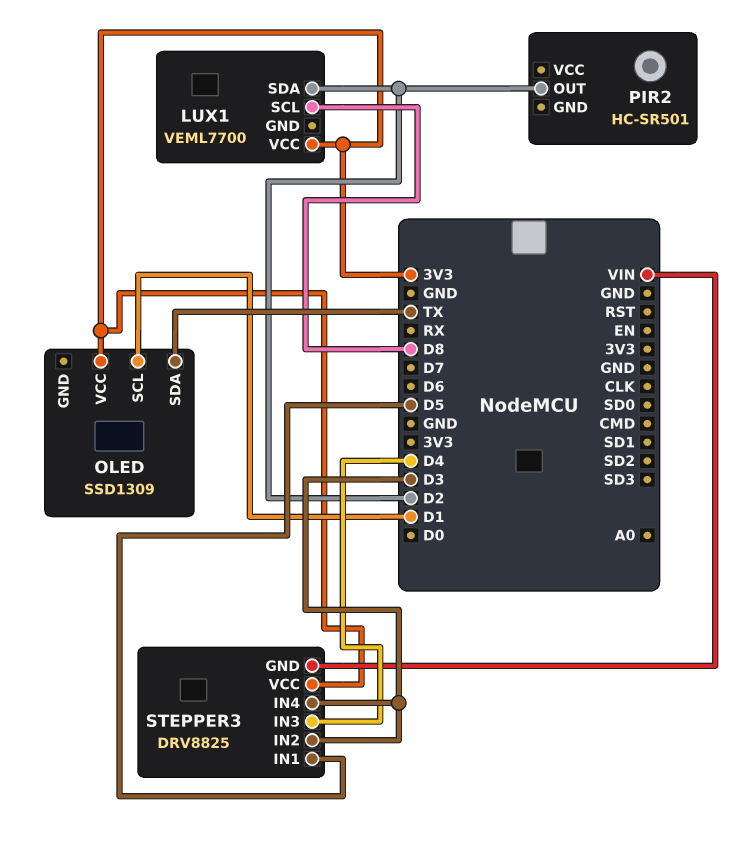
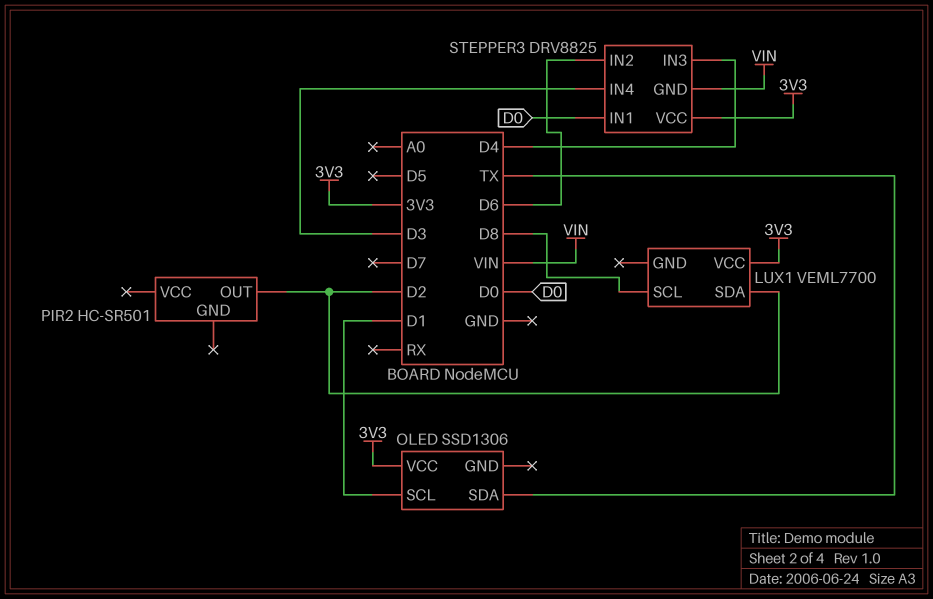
OLED: SSD1309 -> SSD1306
STEPPER3 pin IN1: D5 -> D0
STEPPER3 pin IN2: D3 -> D6

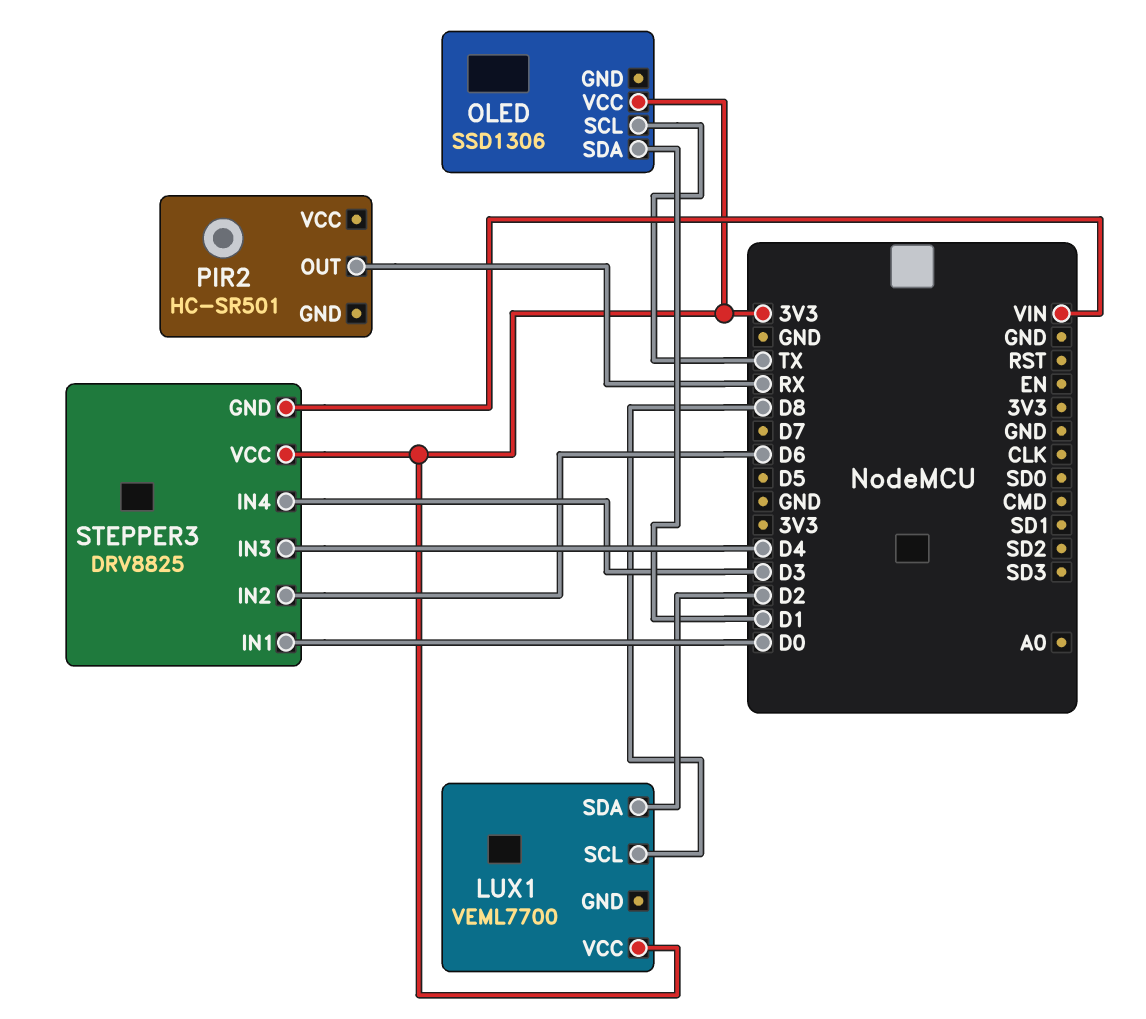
OLED pin SCL: D1 -> TX
OLED pin SDA: TX -> D1
PIR2 pin OUT: D2 -> RX

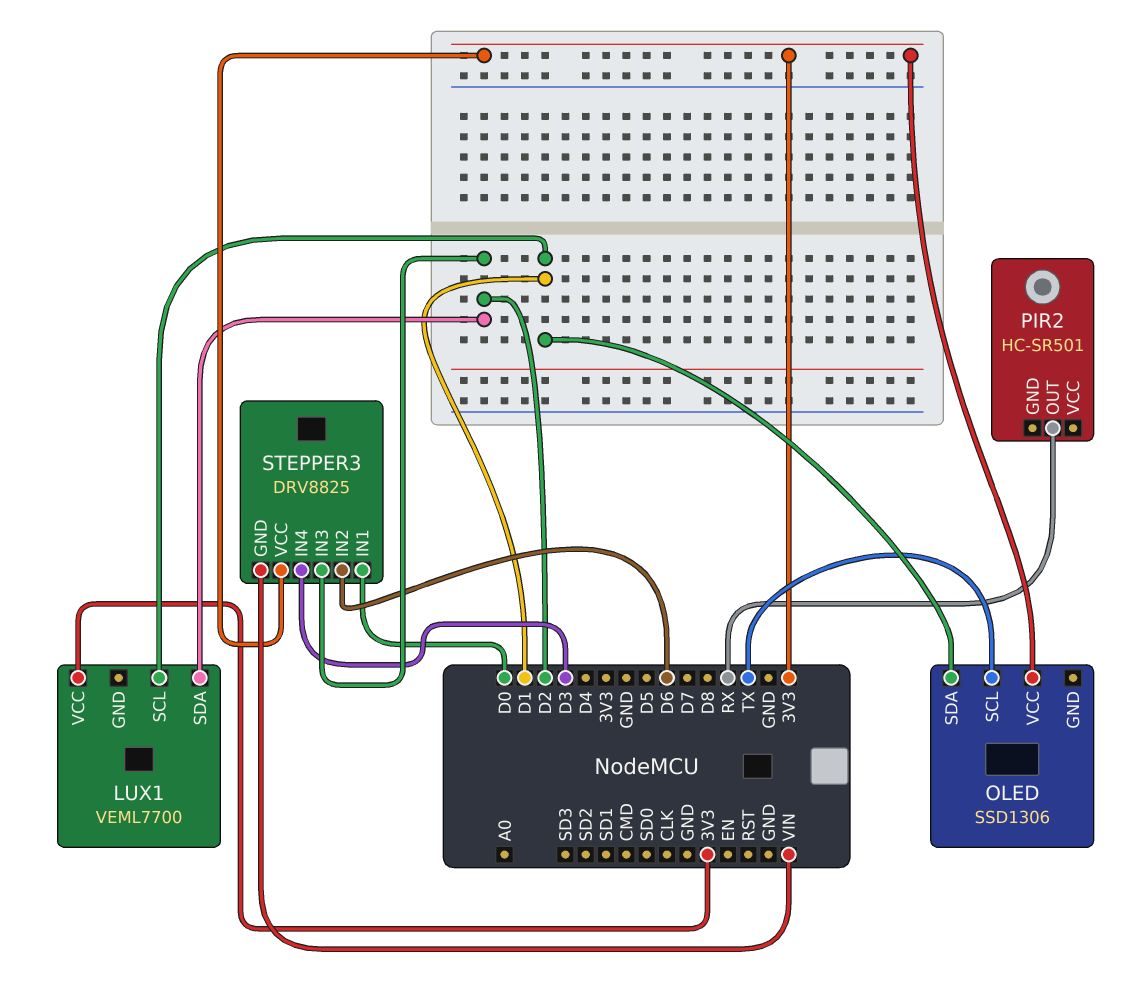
LUX1 pin SCL: D8 -> D1
STEPPER3 pin IN3: D4 -> D2

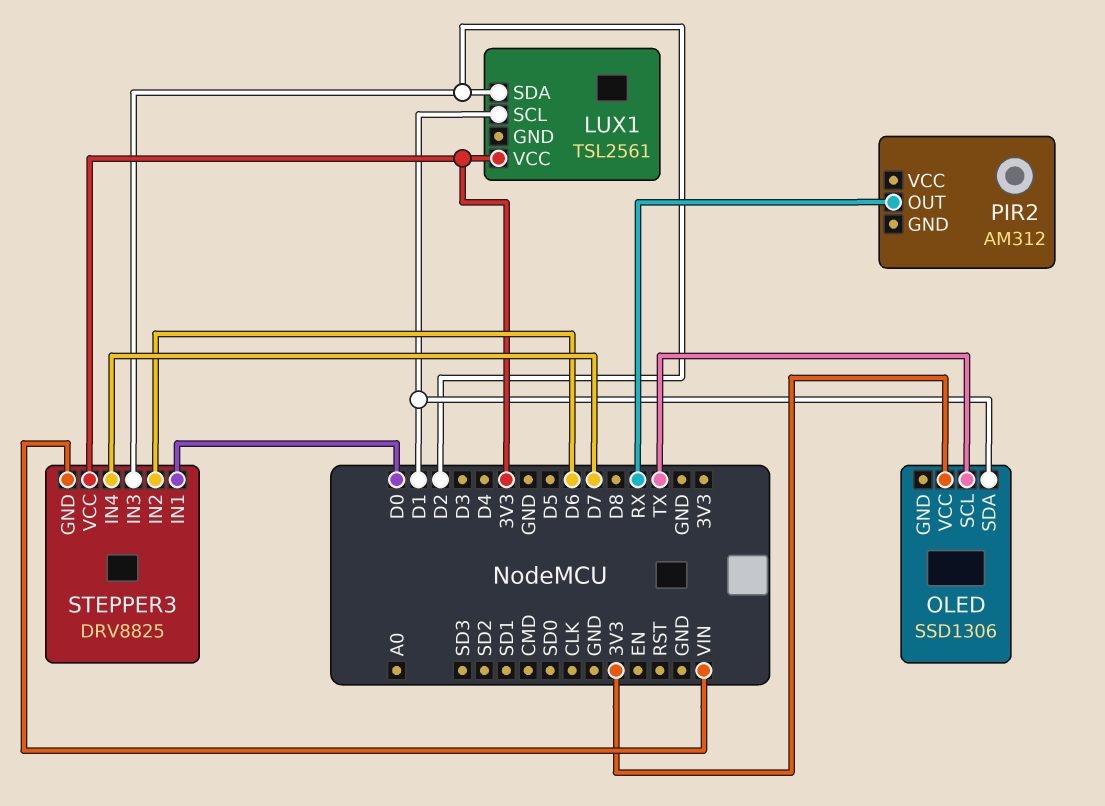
LUX1: VEML7700 -> TSL2561
PIR2: HC-SR501 -> AM312
STEPPER3 pin IN4: D3 -> D7

